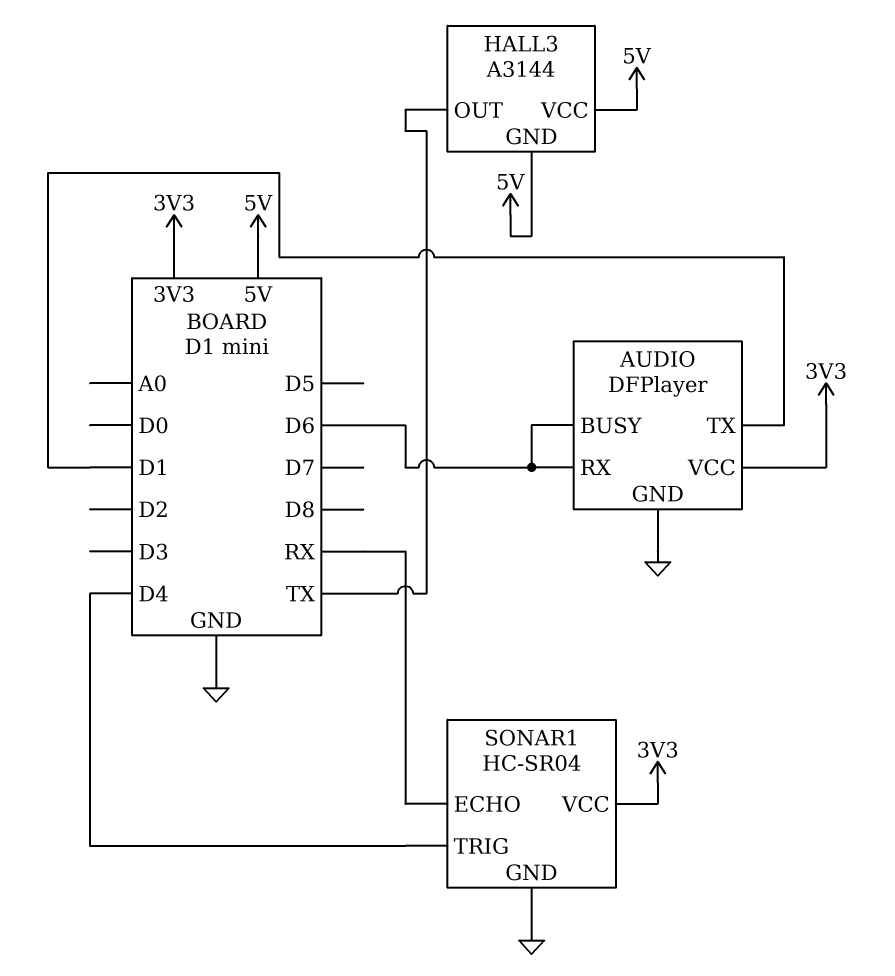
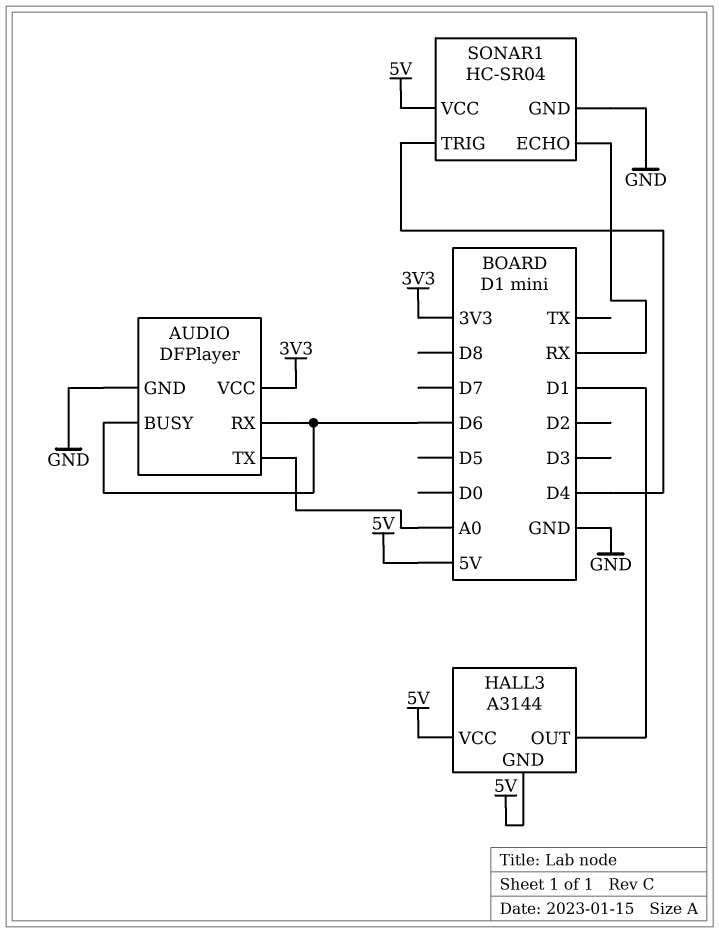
AUDIO pin TX: D1 -> A0
HALL3 pin OUT: TX -> D1
SONAR1 pin VCC: 3V3 -> 5V

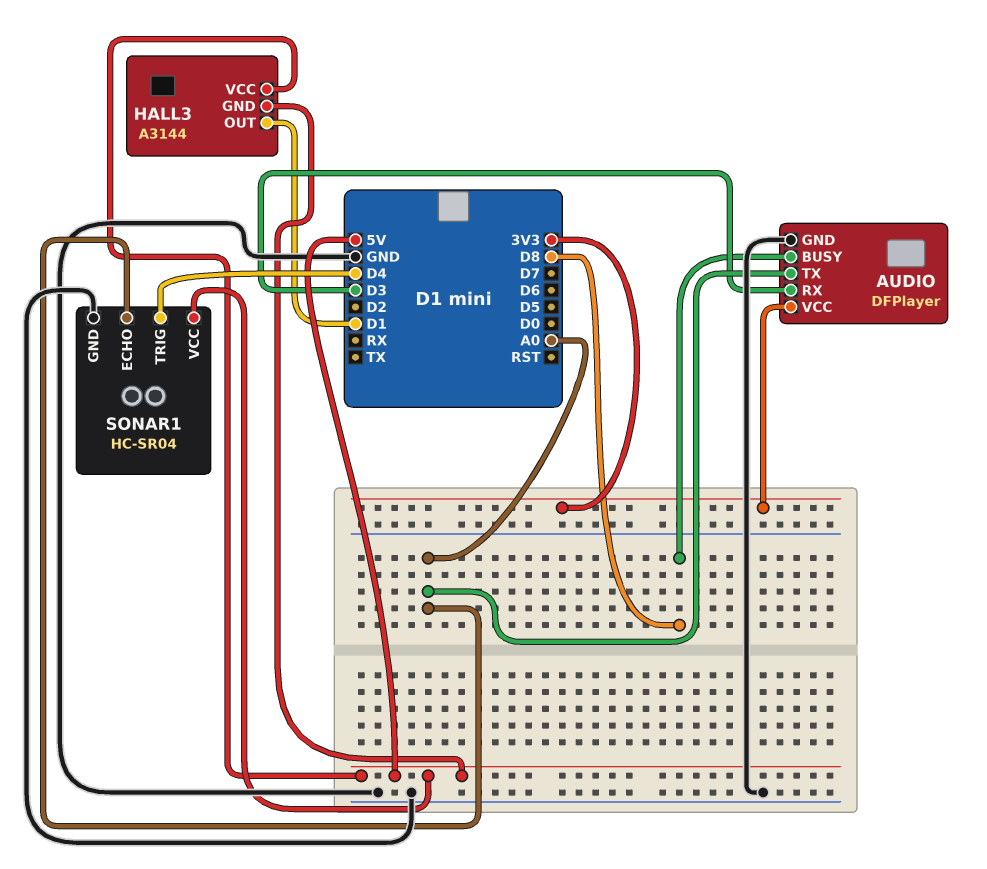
AUDIO pin BUSY: D6 -> D8
AUDIO pin RX: D6 -> D3
SONAR1 pin ECHO: RX -> A0

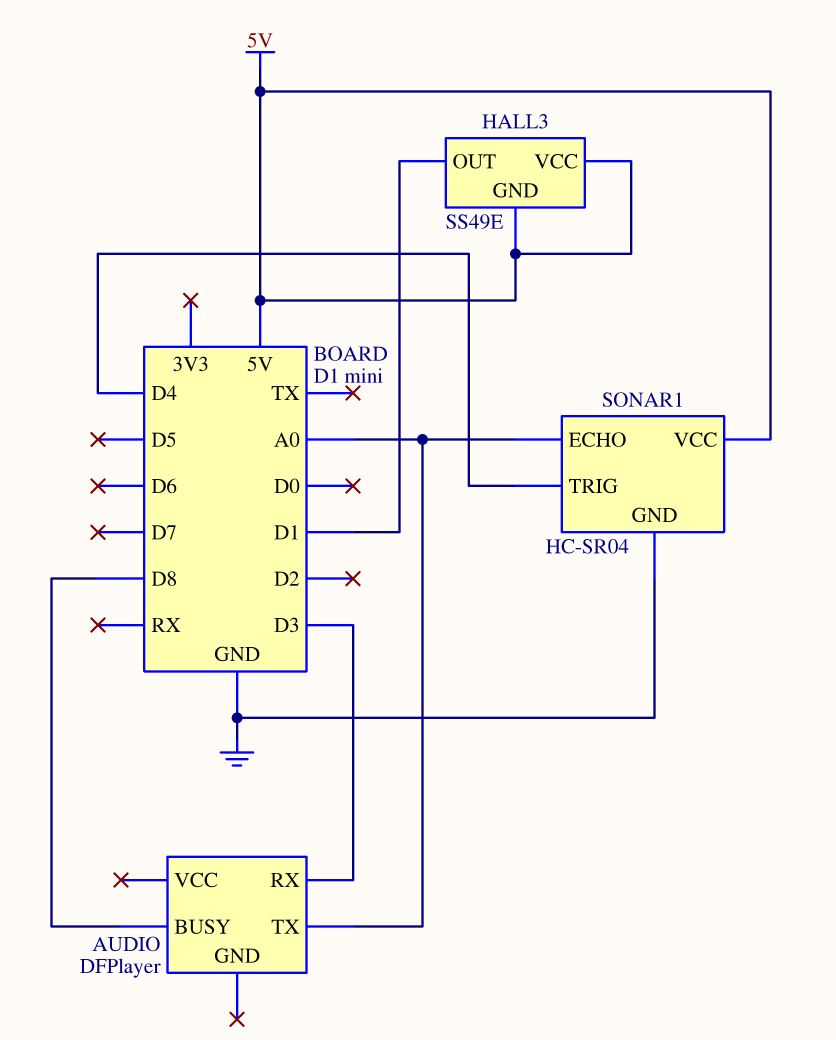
AUDIO pin GND: GND -> none
AUDIO pin VCC: 3V3 -> none
HALL3: A3144 -> SS49E

